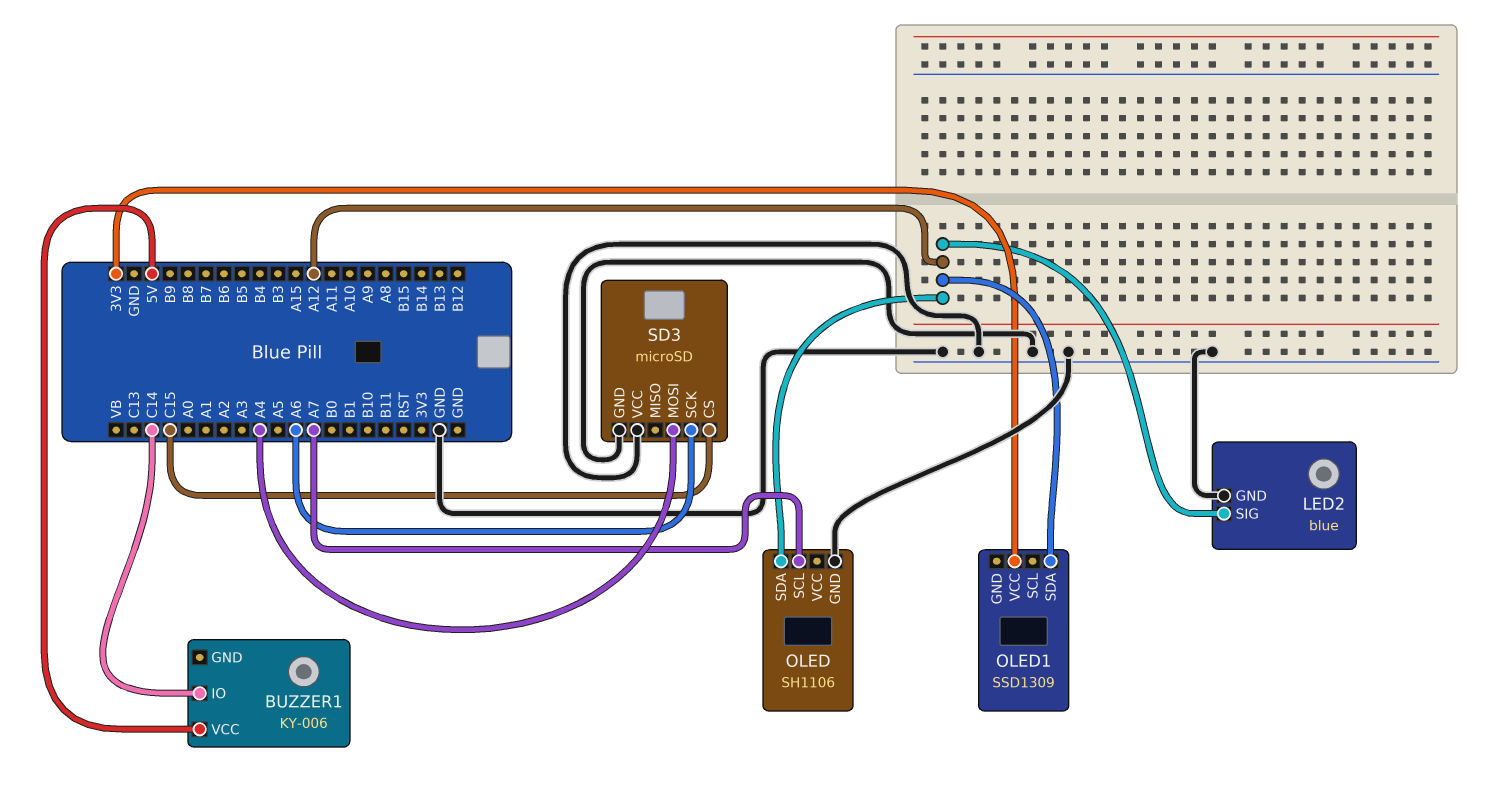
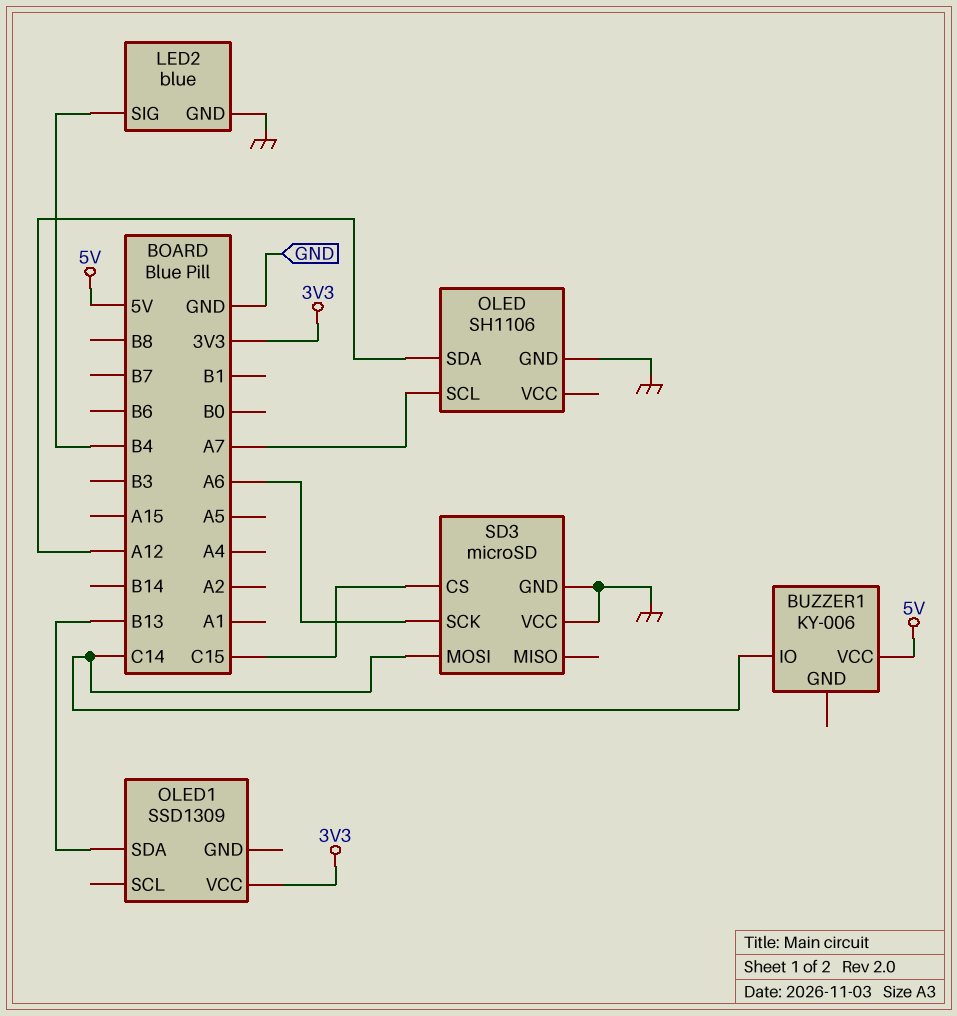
LED2 pin SIG: A12 -> B4
OLED1 pin SDA: A12 -> B13
SD3 pin MOSI: A4 -> C14

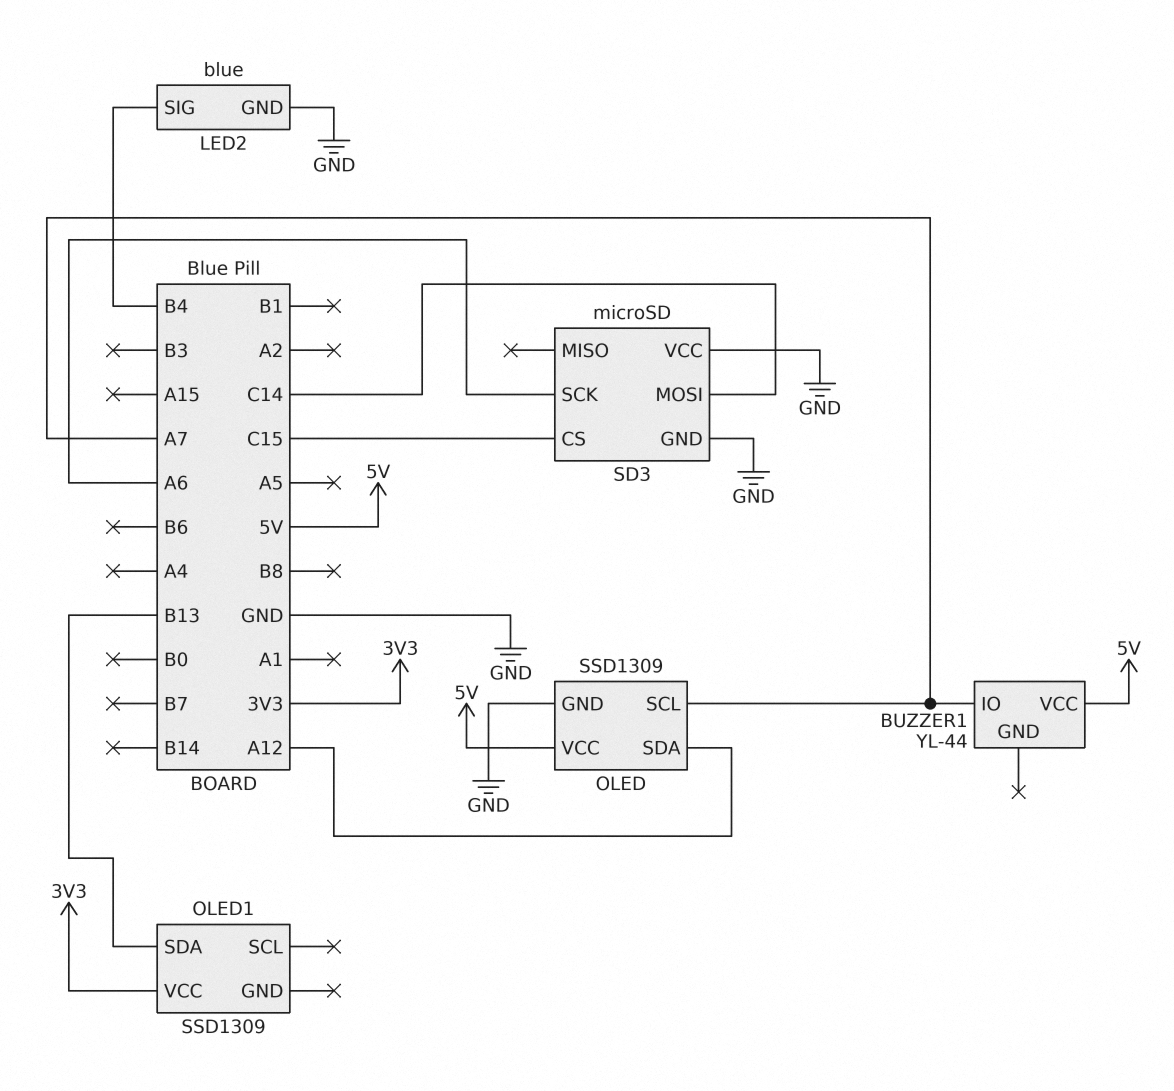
BUZZER1: KY-006 -> YL-44
BUZZER1 pin IO: C14 -> A7
OLED: SH1106 -> SSD1309
OLED pin VCC: none -> 5V

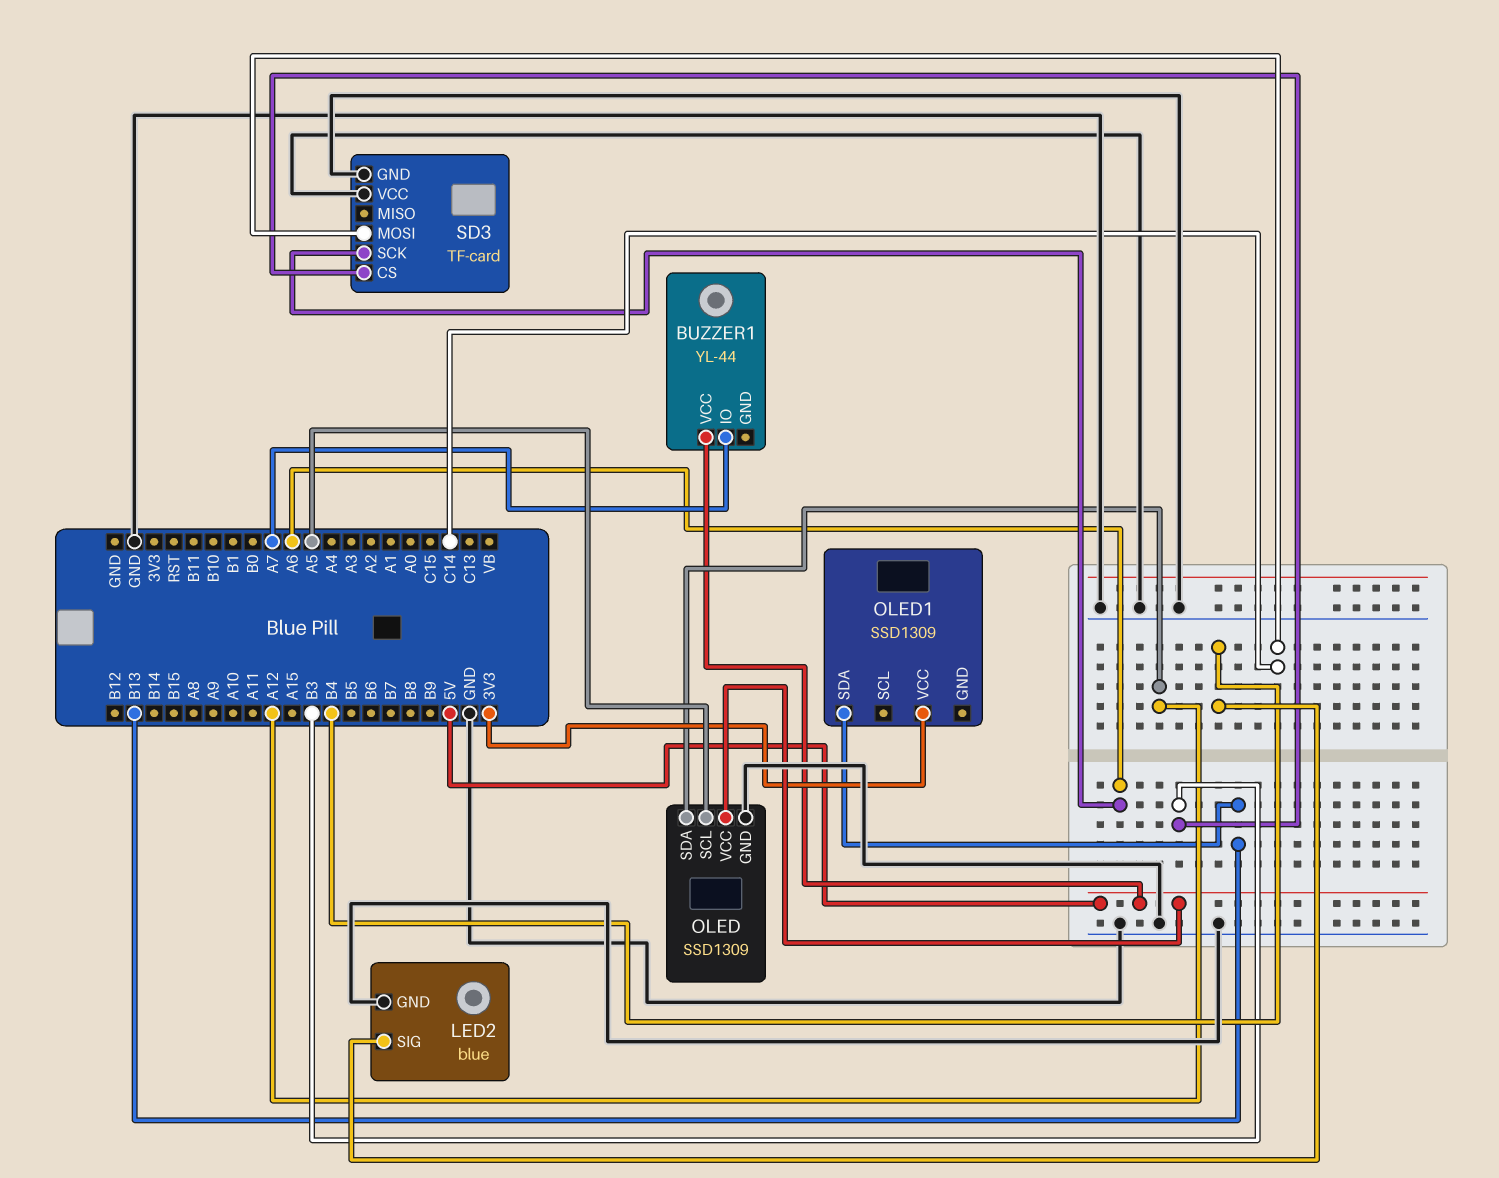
OLED pin SCL: A7 -> A5
SD3: microSD -> TF-card
SD3 pin CS: C15 -> B3

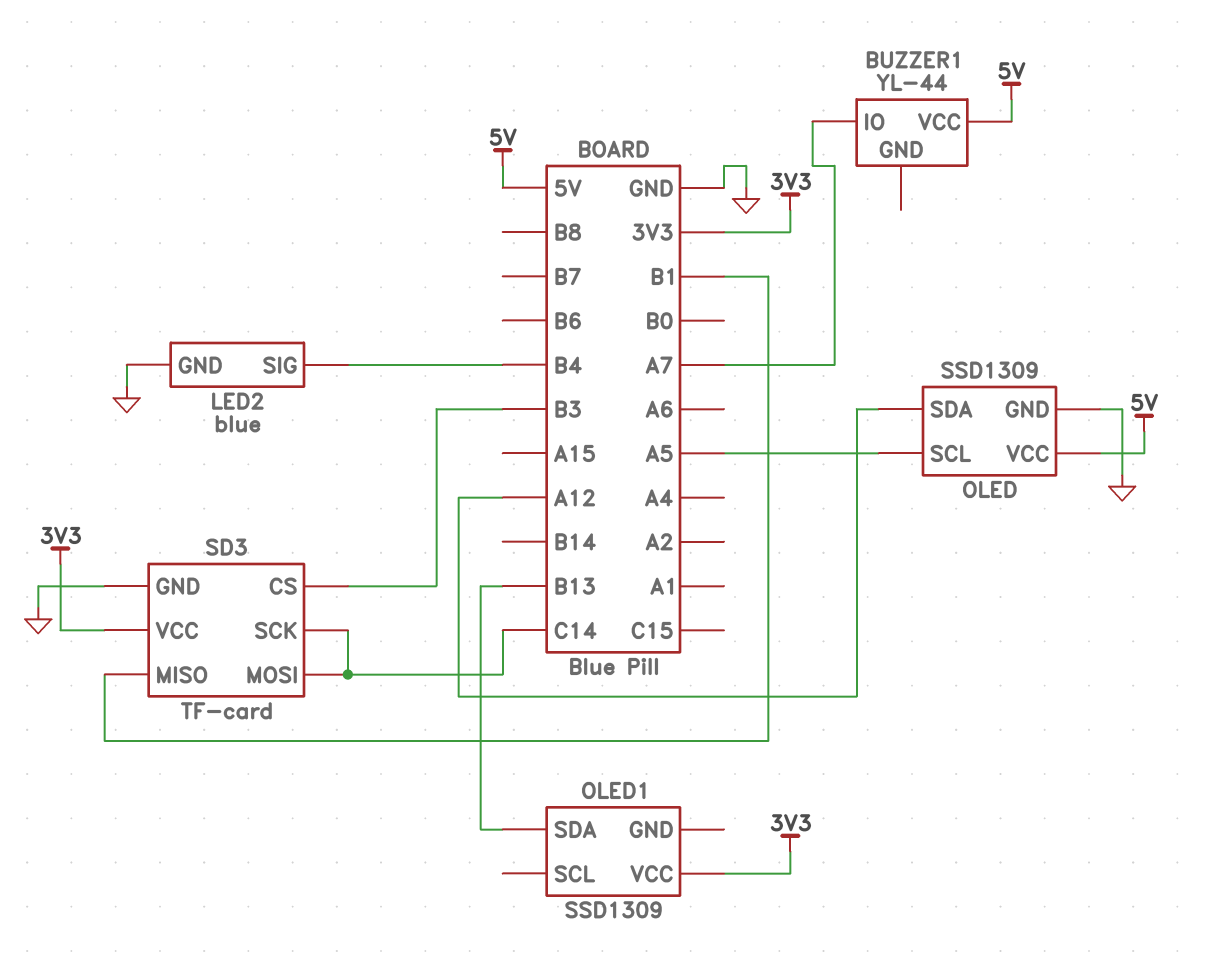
SD3 pin MISO: none -> B1
SD3 pin SCK: A6 -> C14
SD3 pin VCC: GND -> 3V3

